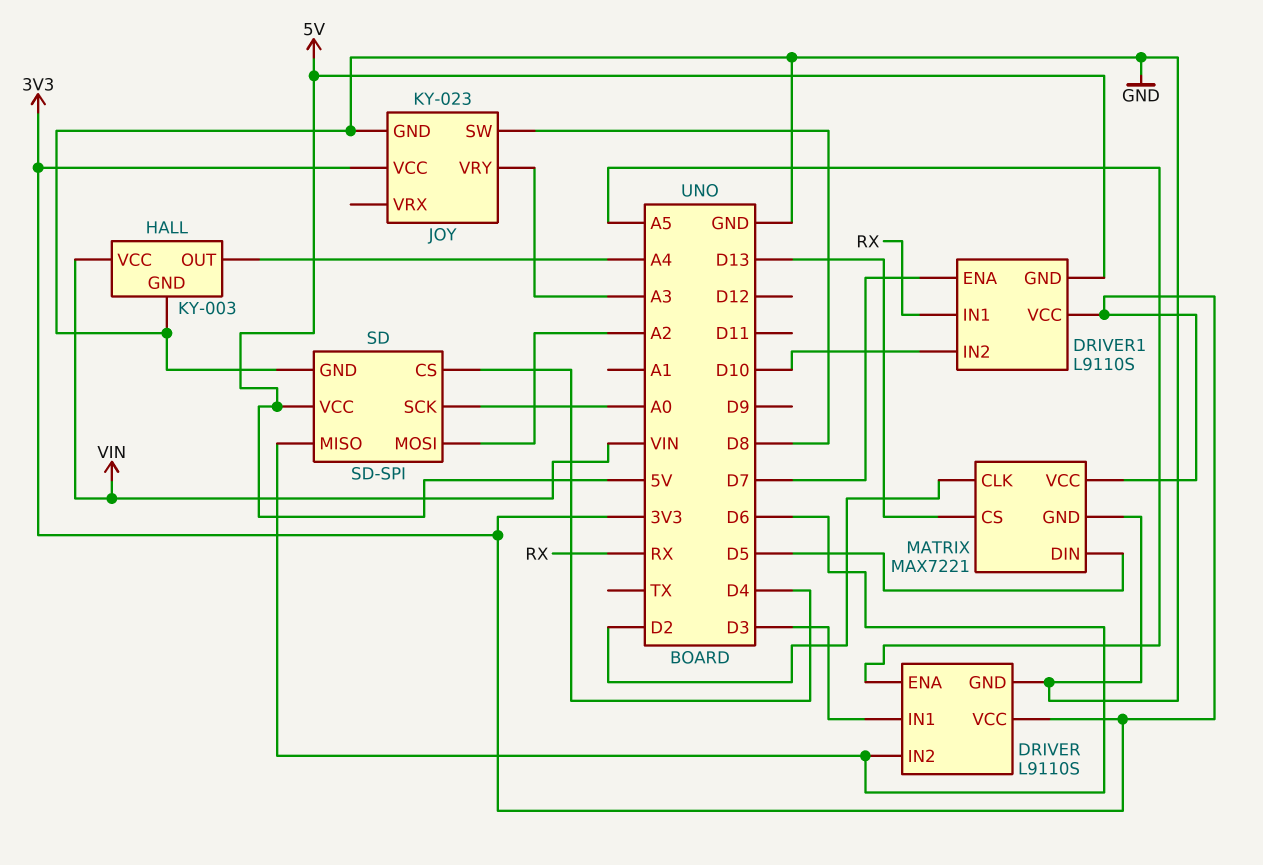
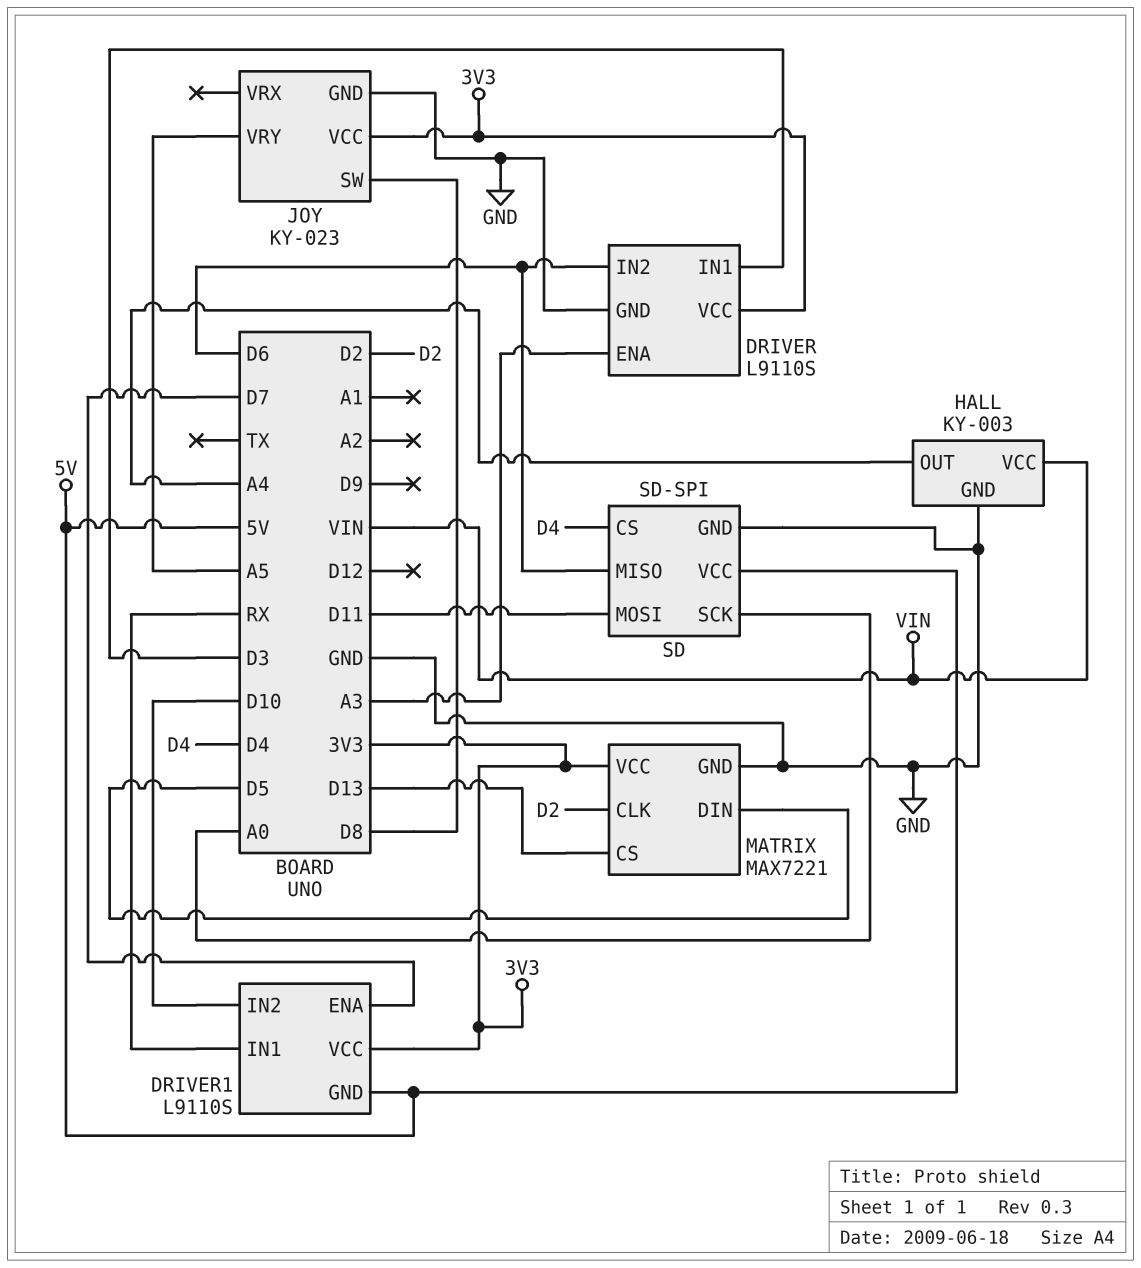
DRIVER pin ENA: A5 -> A3
JOY pin VRY: A3 -> A5
SD pin MOSI: A2 -> D11

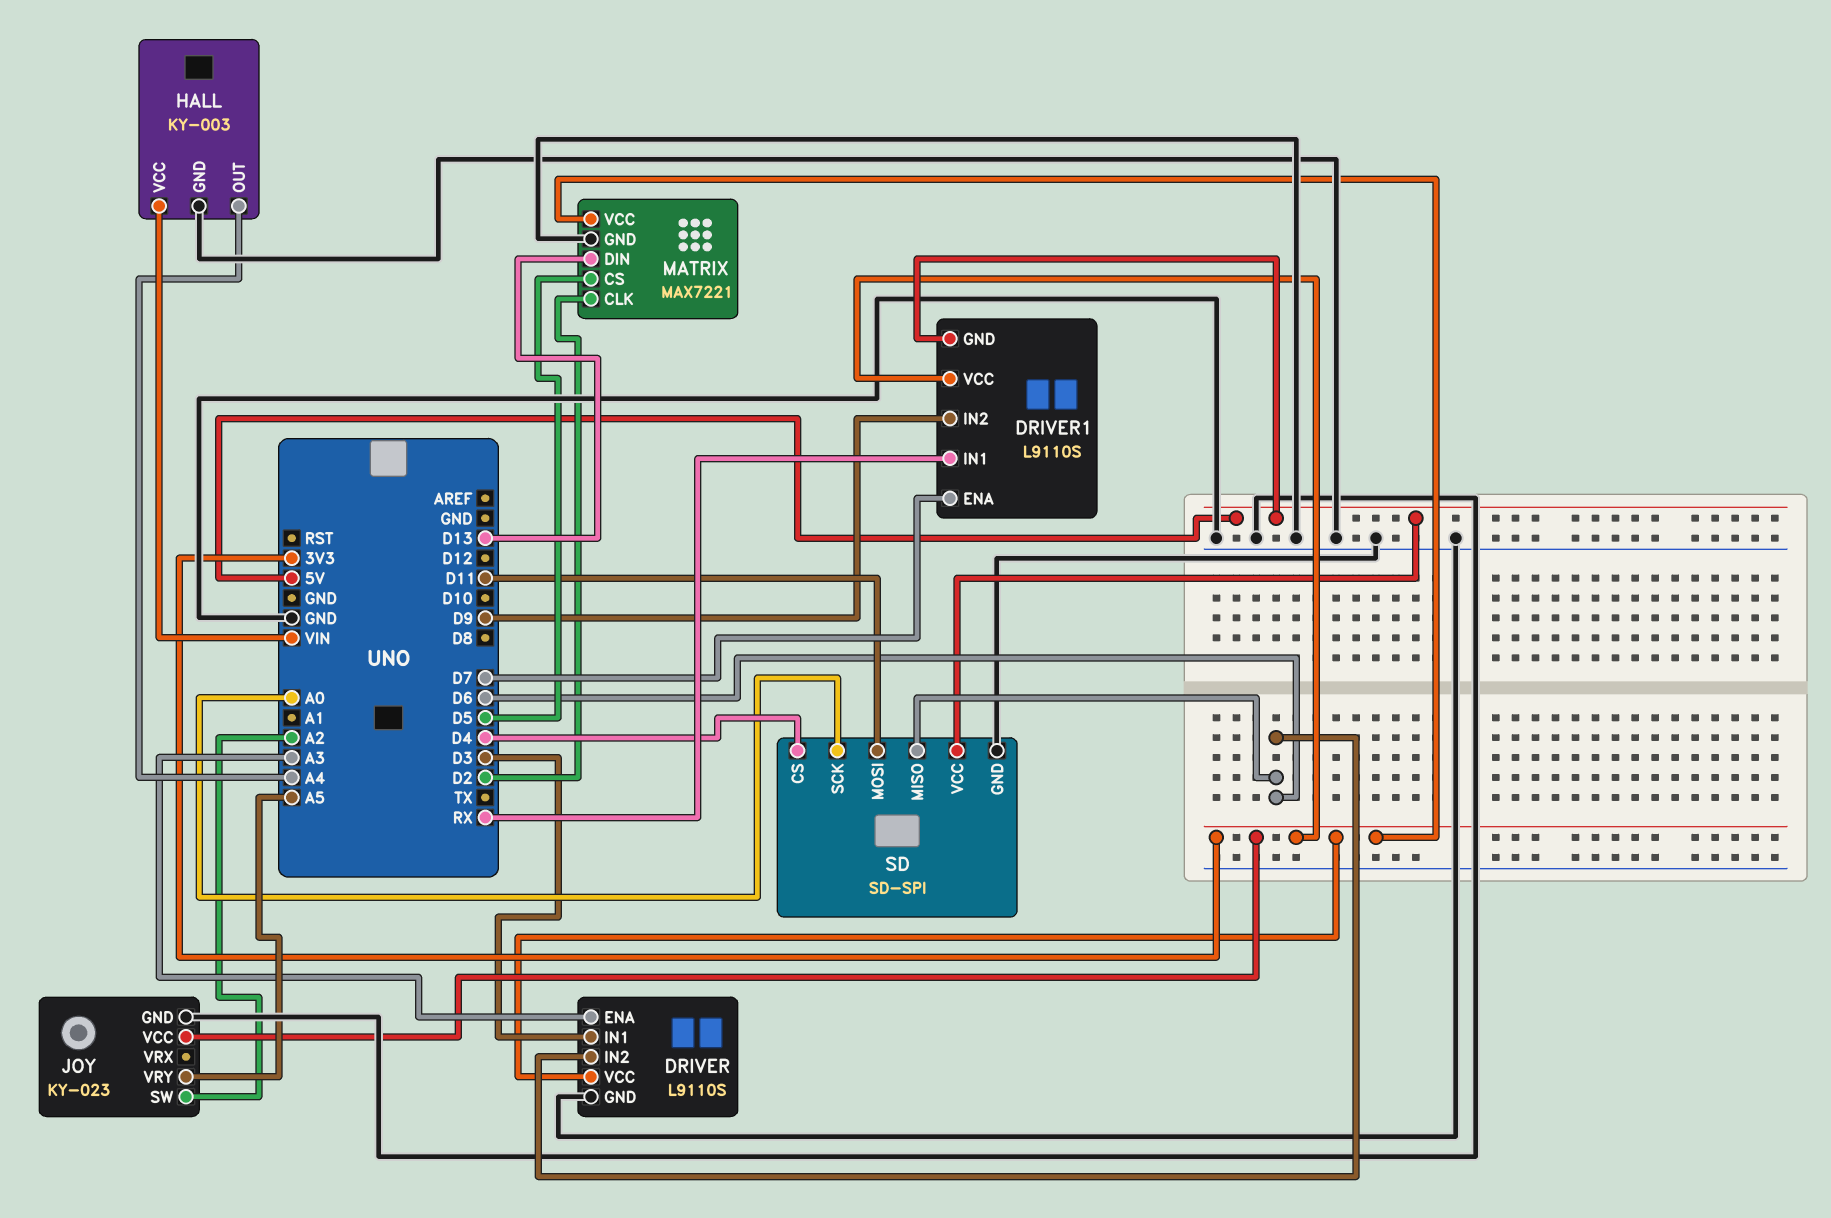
DRIVER1 pin IN2: D10 -> D9
JOY pin SW: D8 -> A2
MATRIX pin CS: D13 -> D5
MATRIX pin DIN: D5 -> D13

